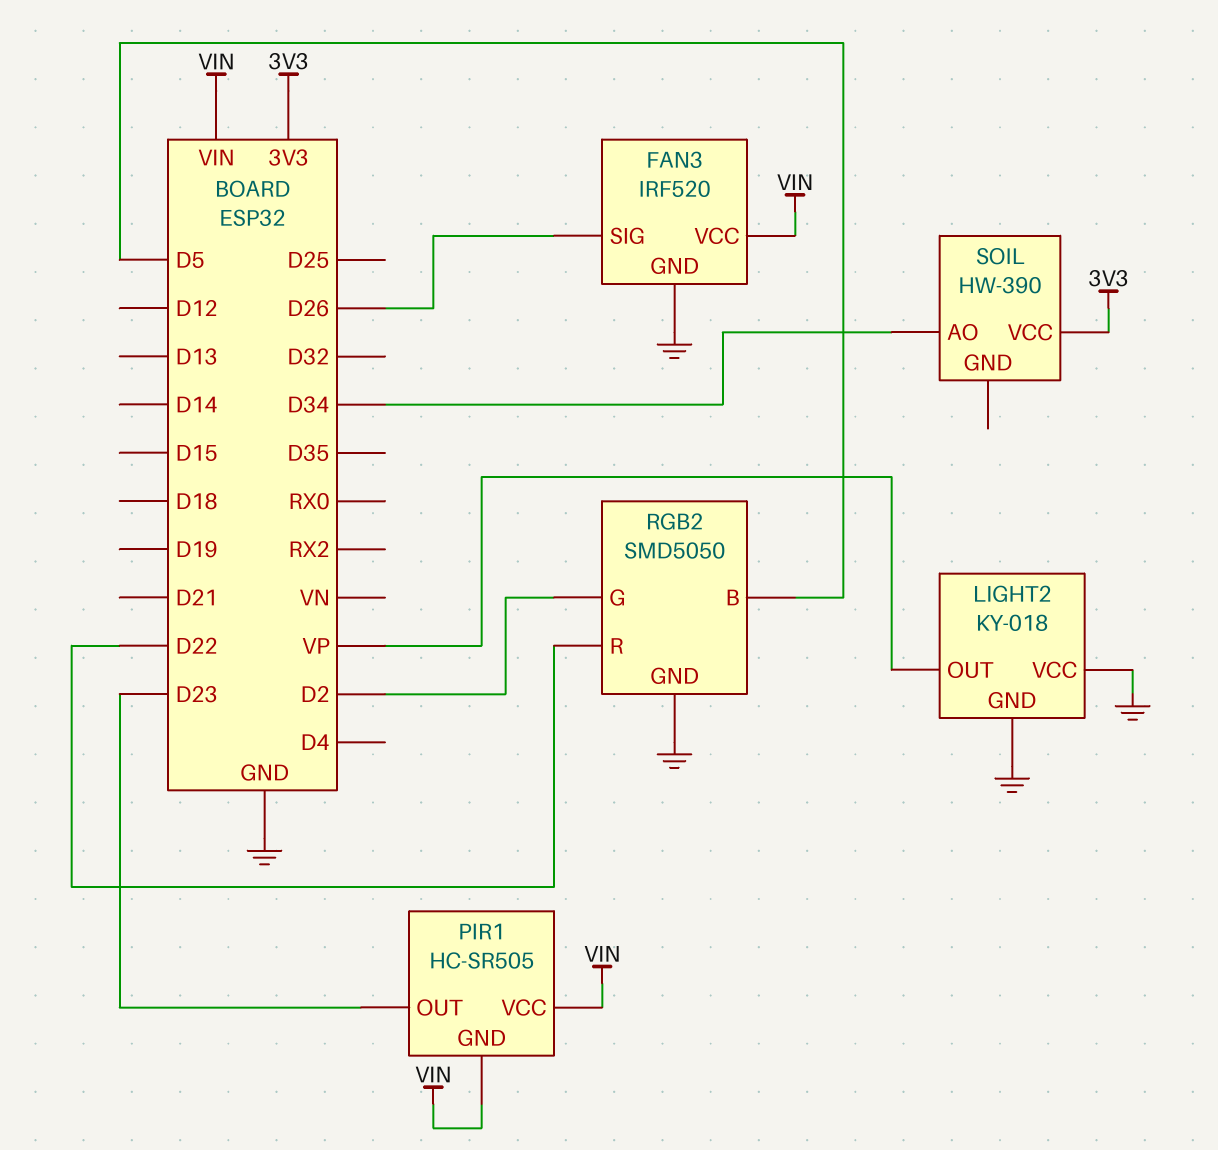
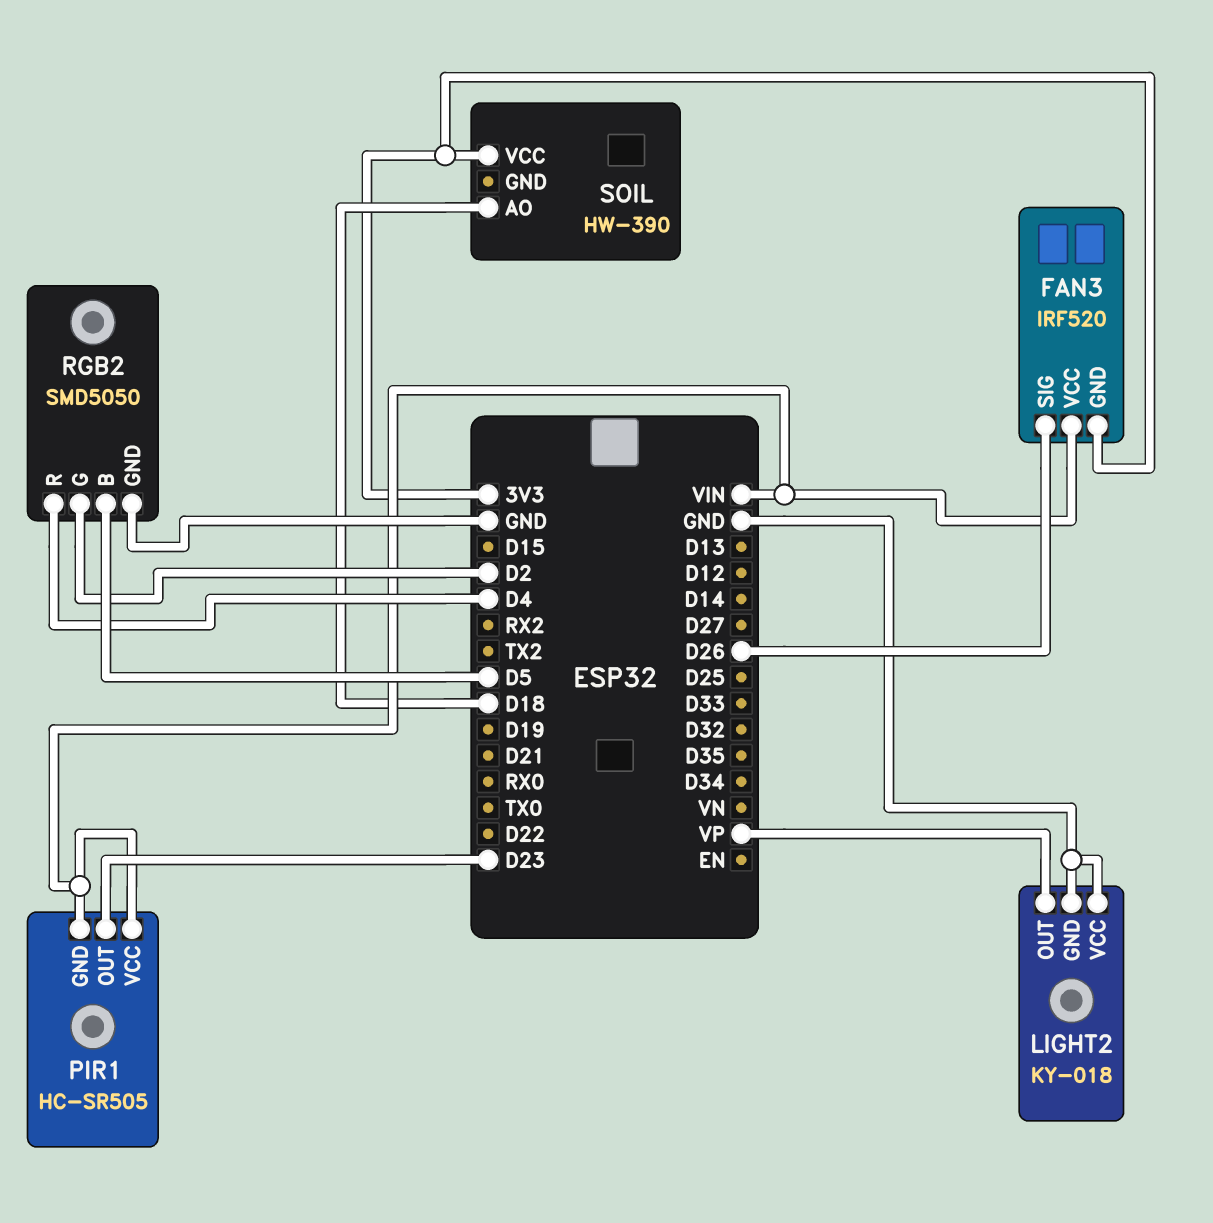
FAN3 pin GND: GND -> 3V3
RGB2 pin R: D22 -> D4
SOIL pin AO: D34 -> D18

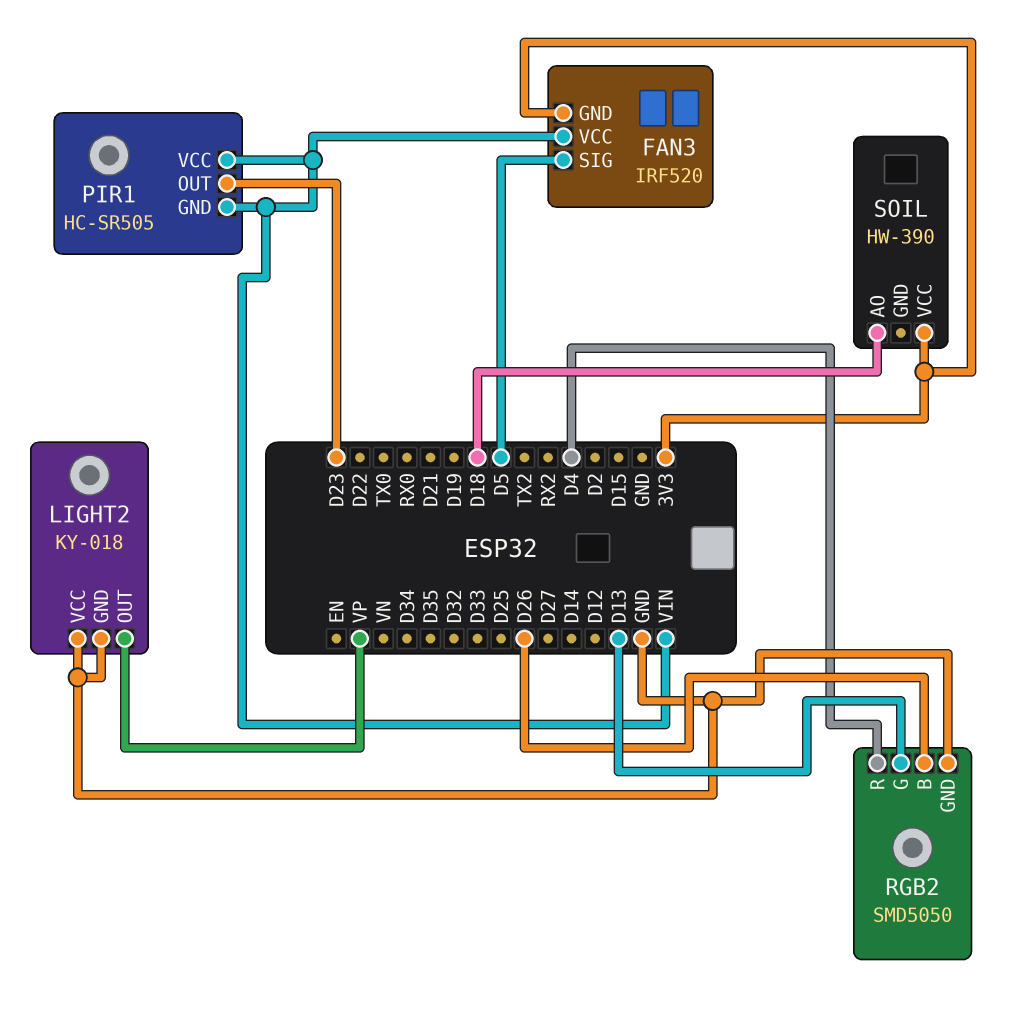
FAN3 pin SIG: D26 -> D5
RGB2 pin B: D5 -> D26
RGB2 pin G: D2 -> D13

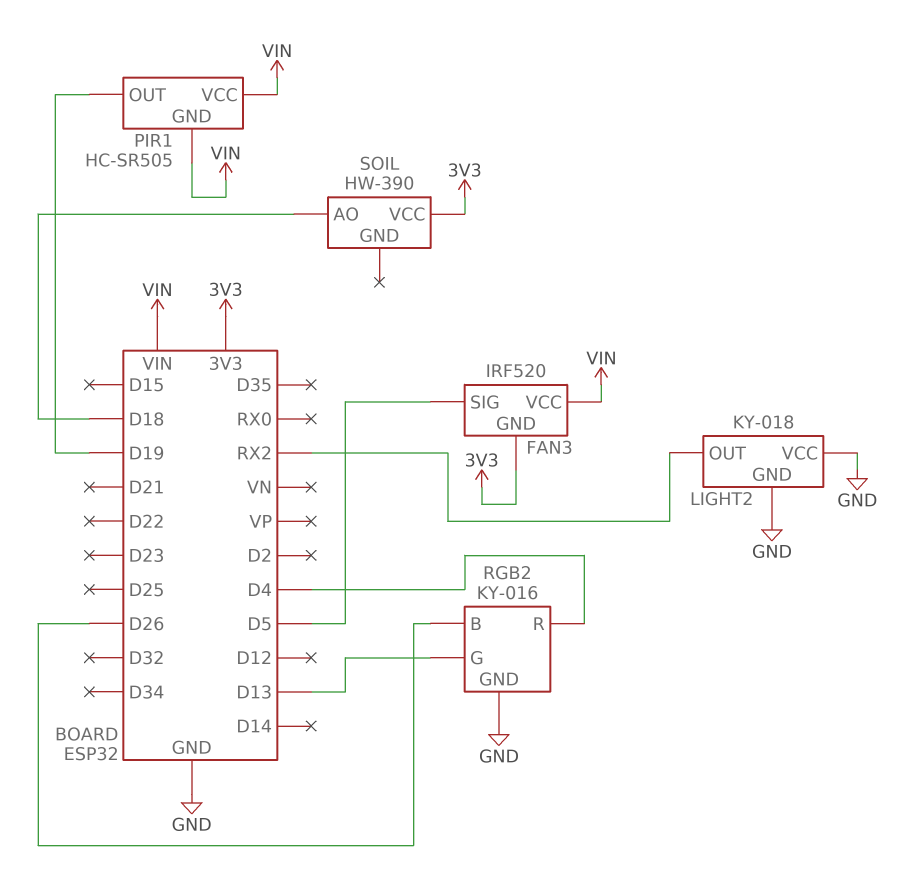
LIGHT2 pin OUT: VP -> RX2
PIR1 pin OUT: D23 -> D19
RGB2: SMD5050 -> KY-016

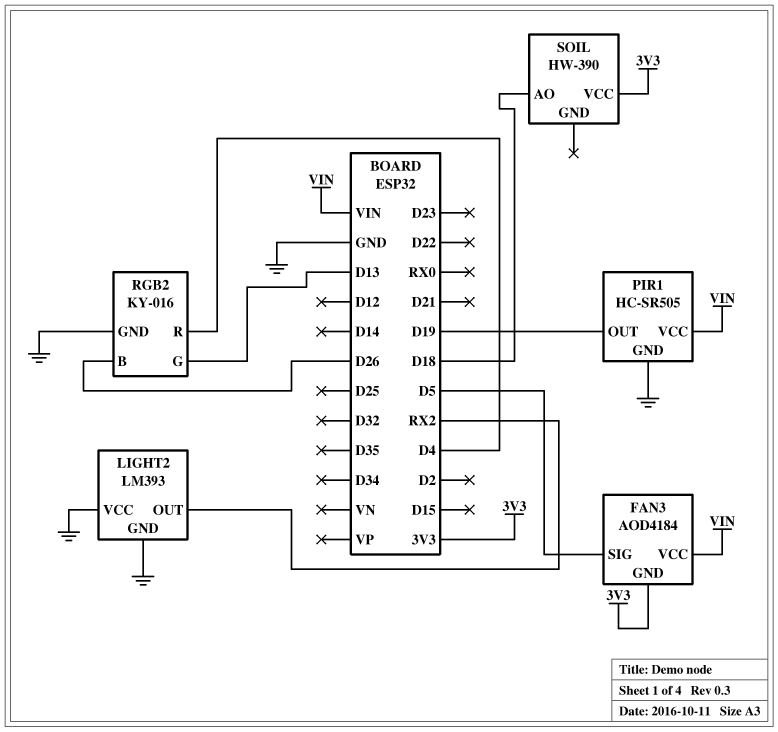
FAN3: IRF520 -> AOD4184
LIGHT2: KY-018 -> LM393
PIR1 pin GND: VIN -> GND

